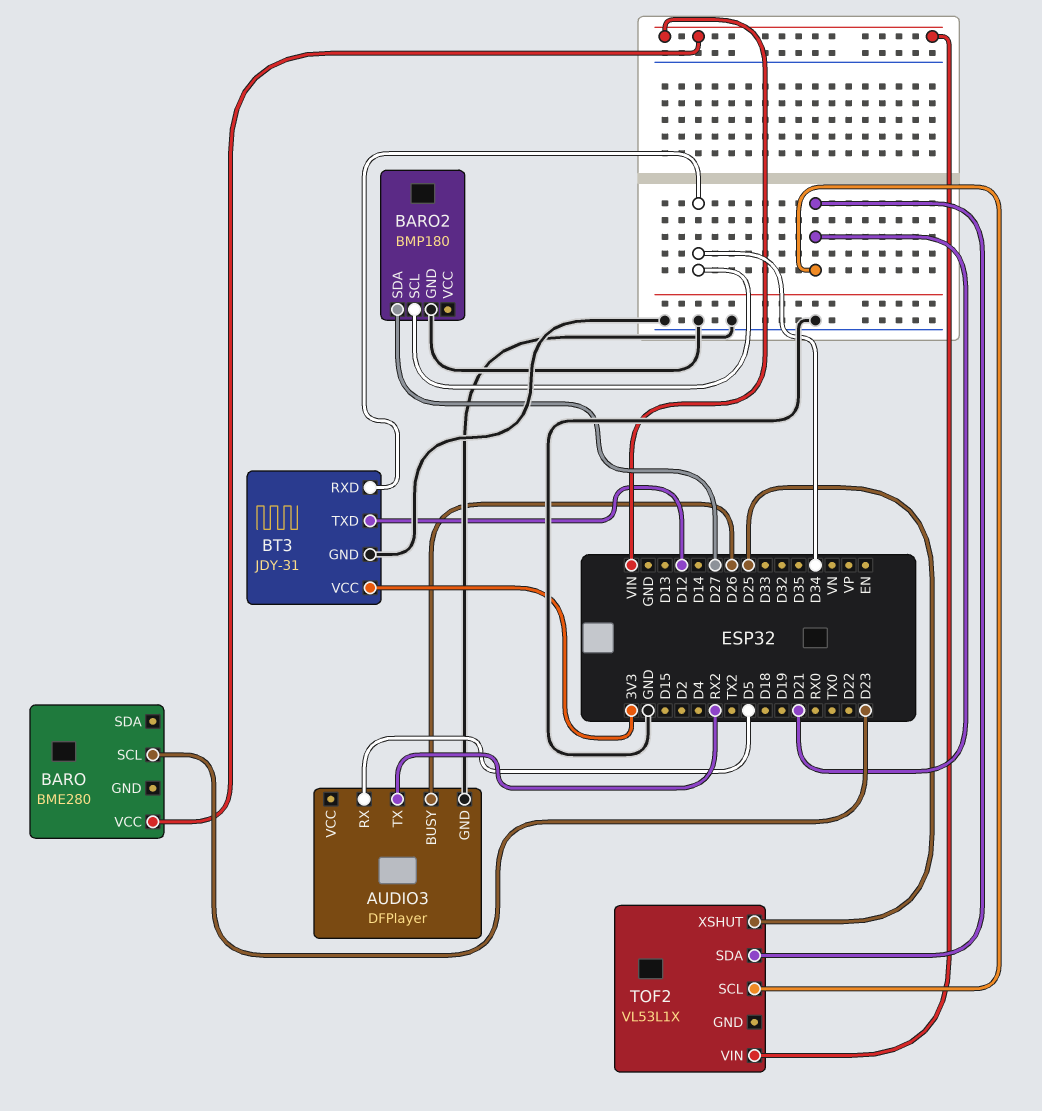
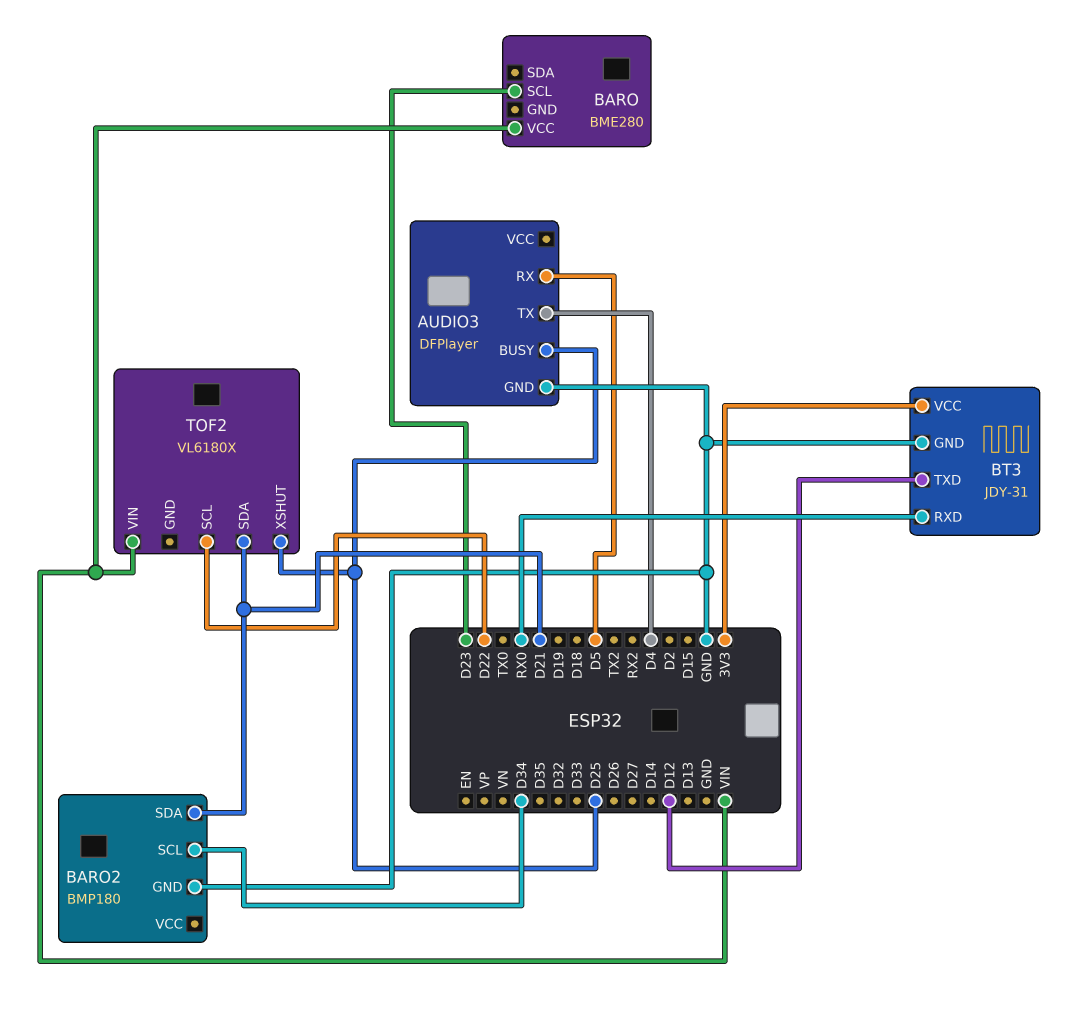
AUDIO3 pin BUSY: D26 -> D25
AUDIO3 pin TX: RX2 -> D4
BARO2 pin SDA: D27 -> D21
BT3 pin RXD: D34 -> RX0
TOF2: VL53L1X -> VL6180X
TOF2 pin SCL: D21 -> D22

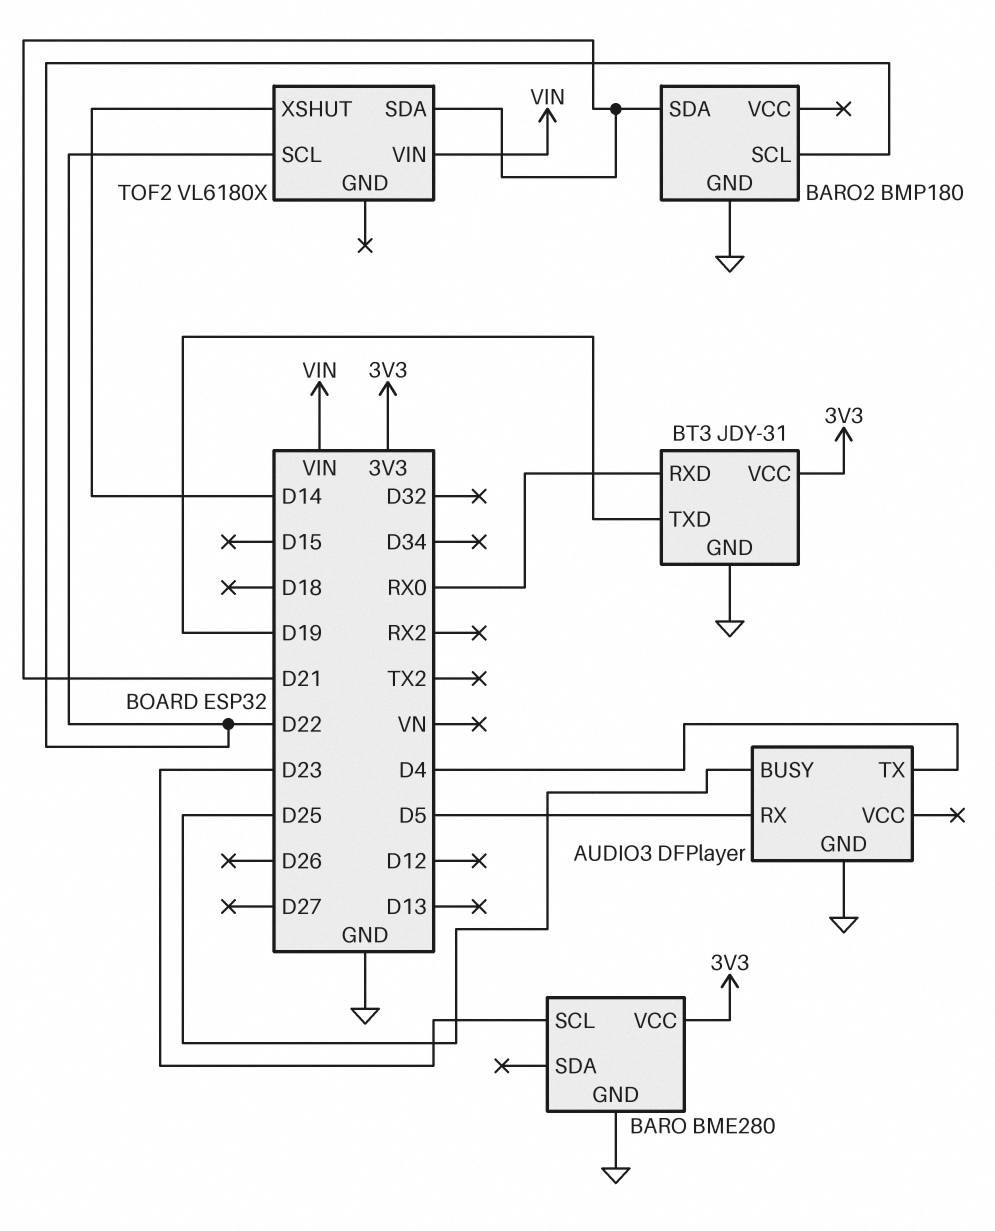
BARO pin GND: none -> GND
BARO pin VCC: VIN -> 3V3
BARO2 pin SCL: D34 -> D22
BT3 pin TXD: D12 -> D19
TOF2 pin XSHUT: D25 -> D14

